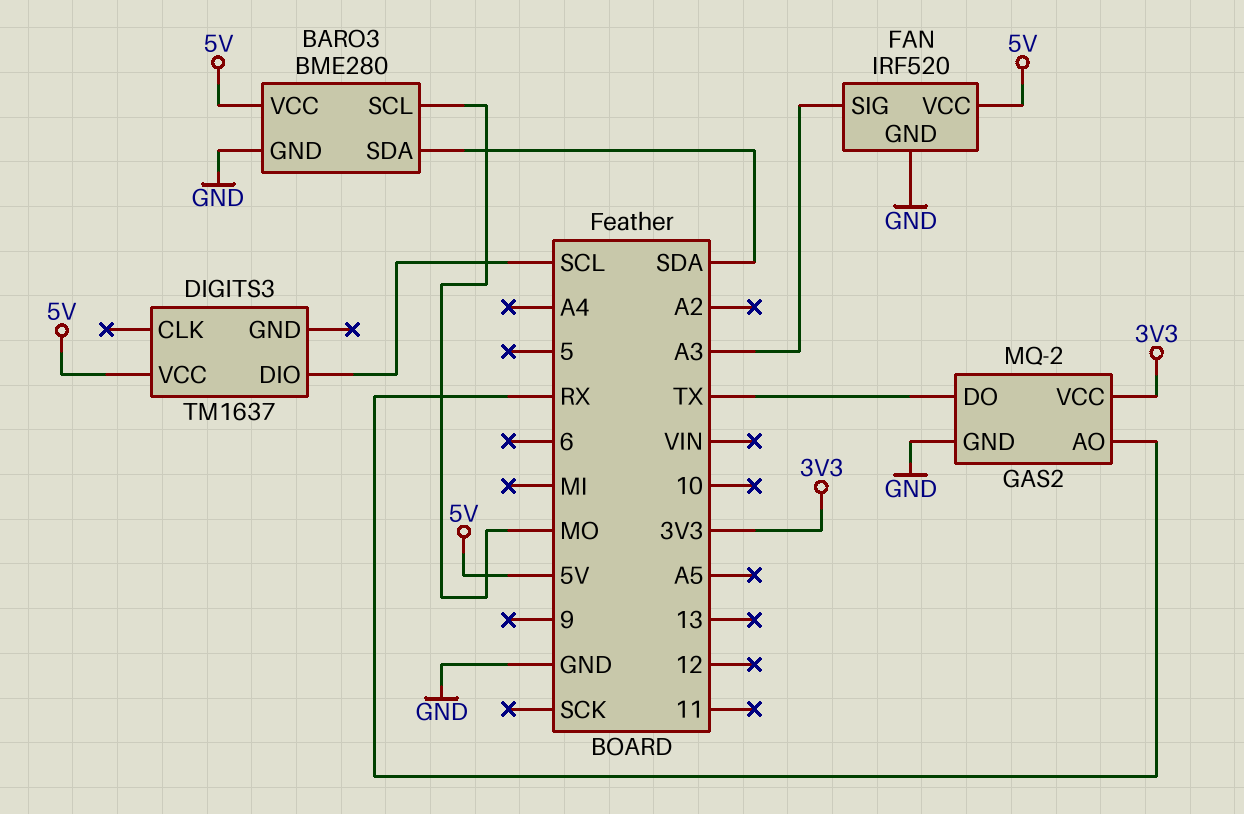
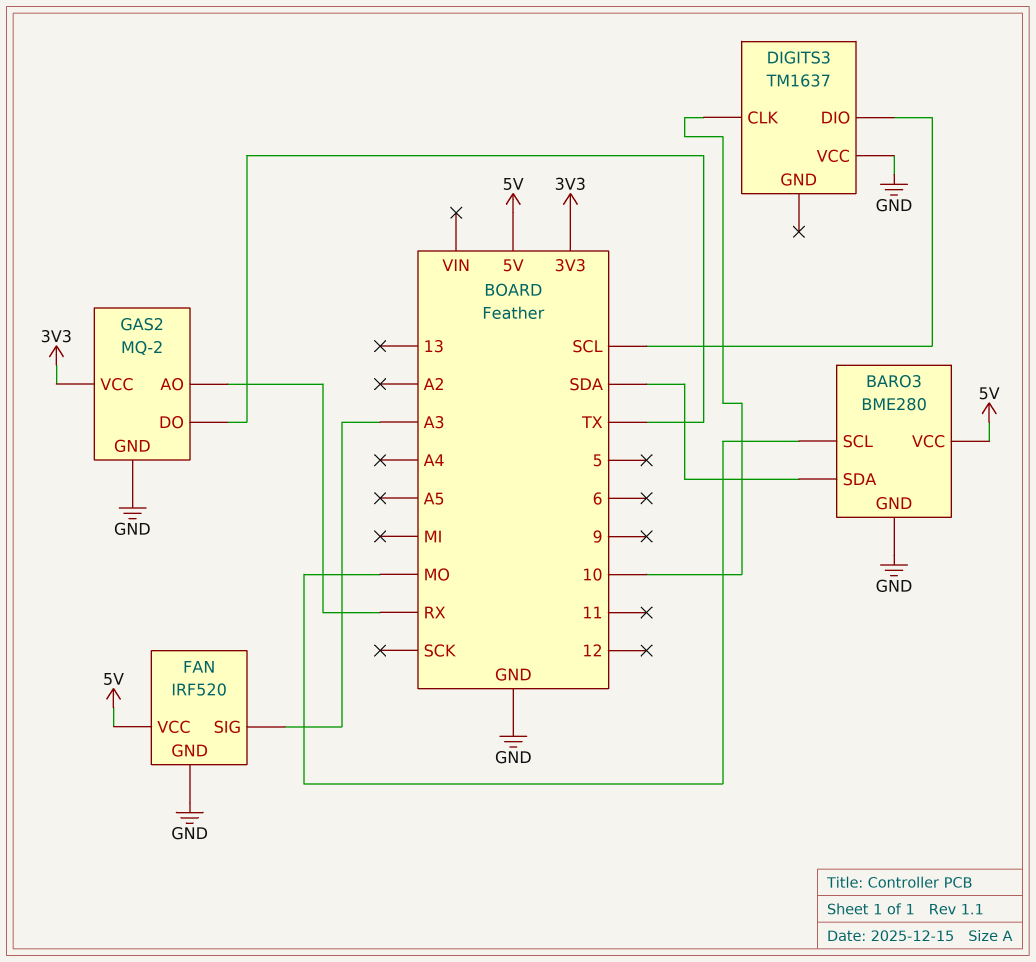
DIGITS3 pin CLK: none -> 10
DIGITS3 pin VCC: 5V -> GND

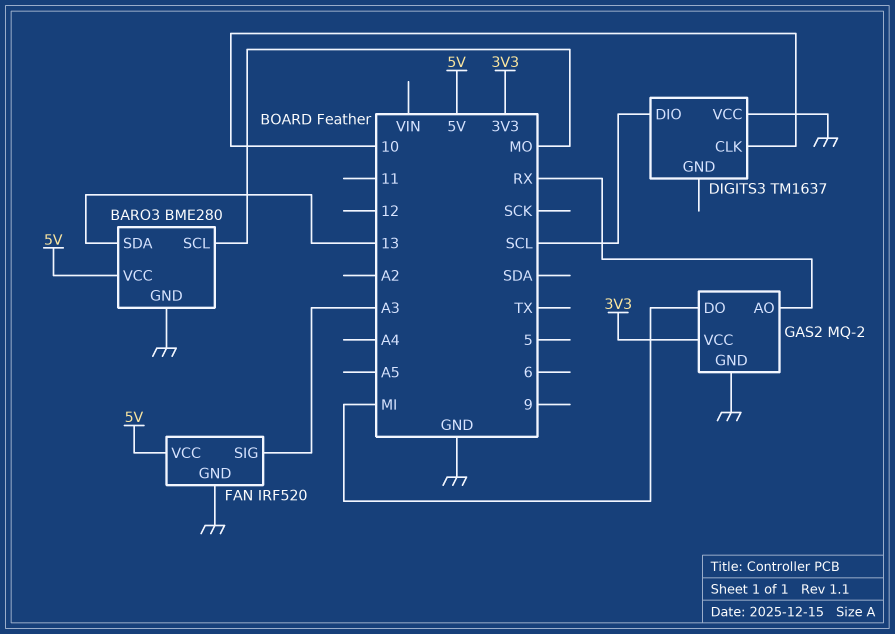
BARO3 pin SDA: SDA -> 13
GAS2 pin DO: TX -> MI

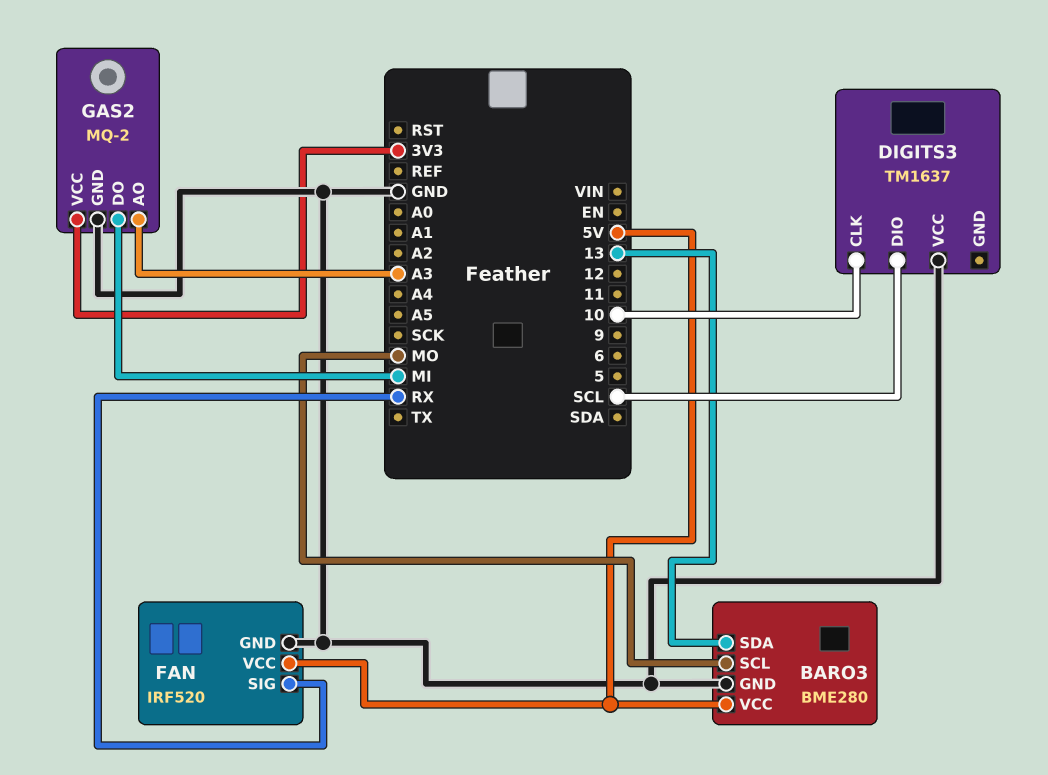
FAN pin SIG: A3 -> RX
GAS2 pin AO: RX -> A3

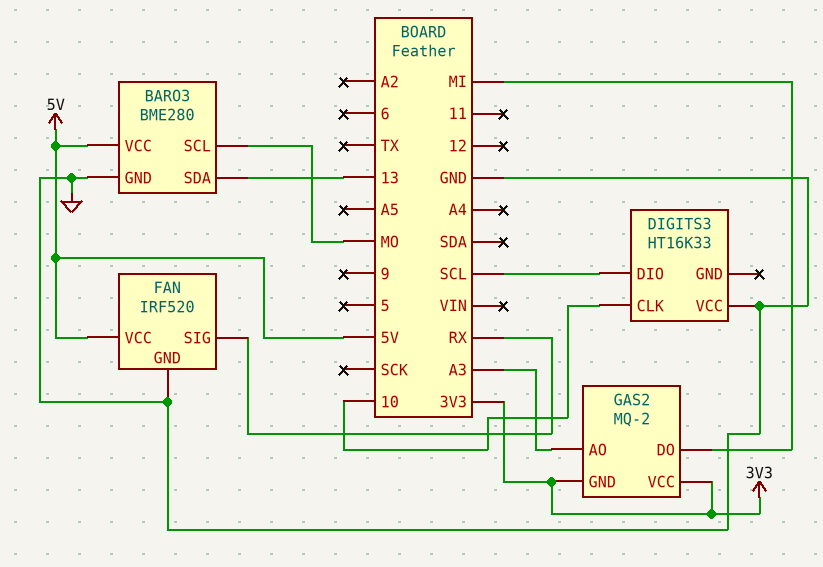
DIGITS3: TM1637 -> HT16K33
GAS2 pin GND: GND -> 3V3

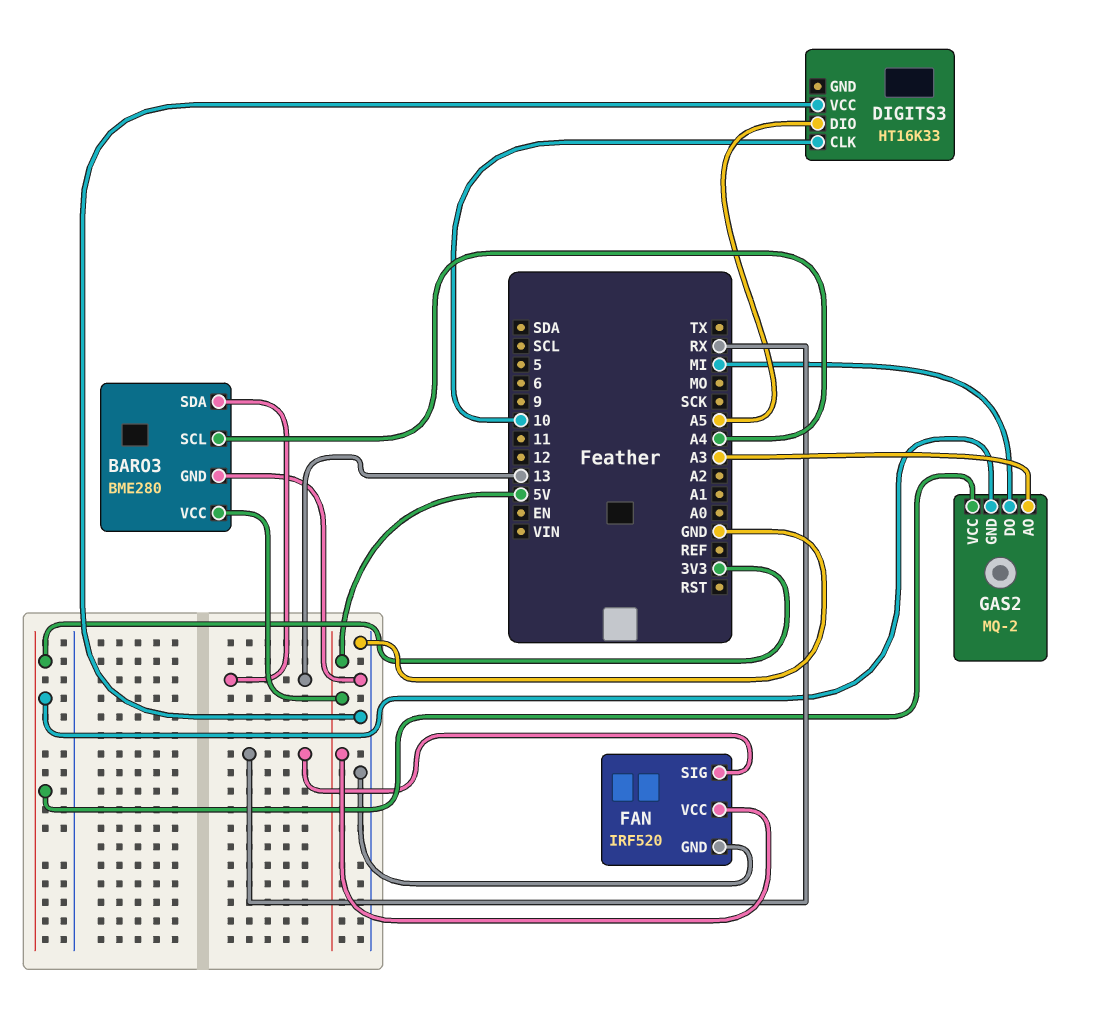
BARO3 pin SCL: MO -> A4
DIGITS3 pin DIO: SCL -> A5

